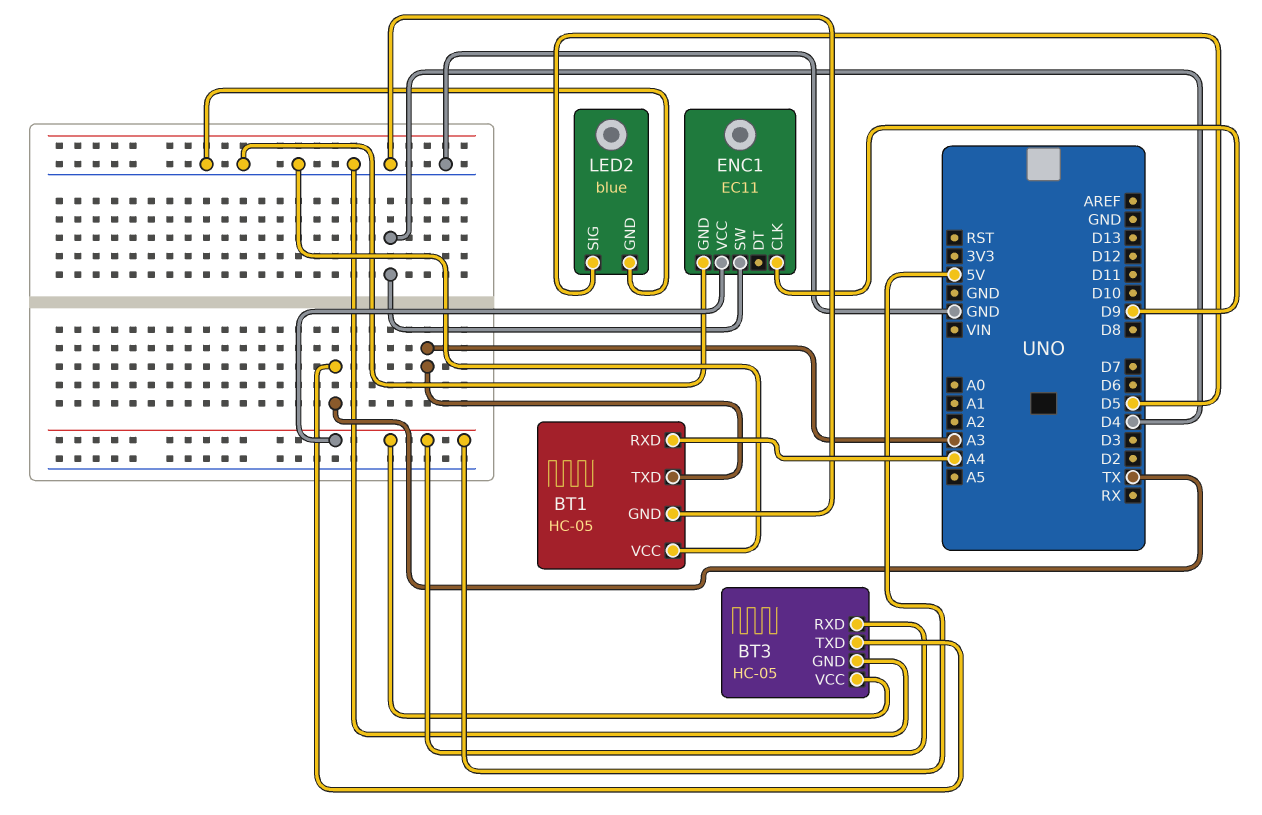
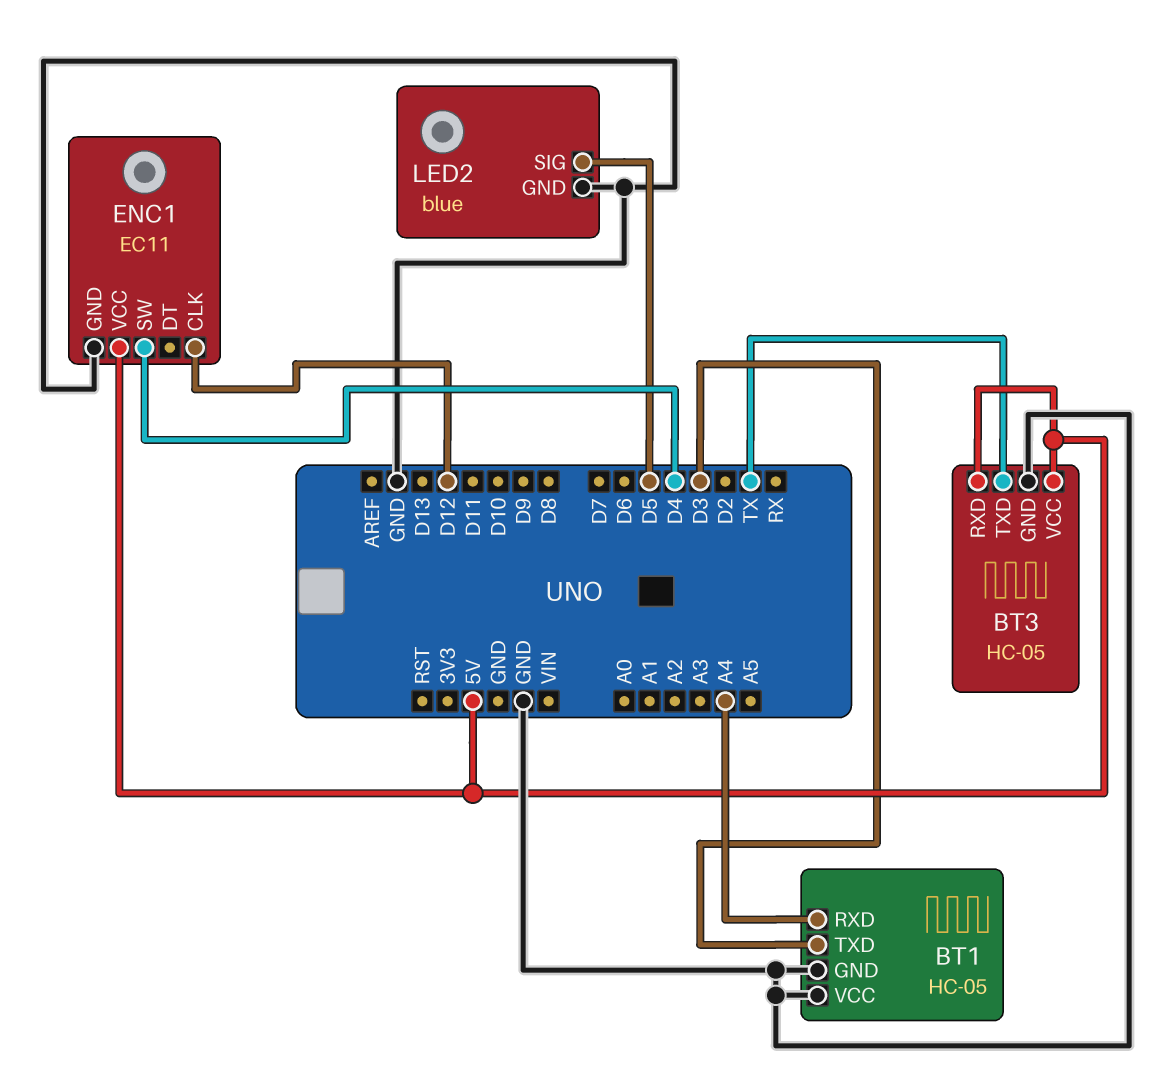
BT1 pin TXD: A3 -> D3
ENC1 pin CLK: D9 -> D12

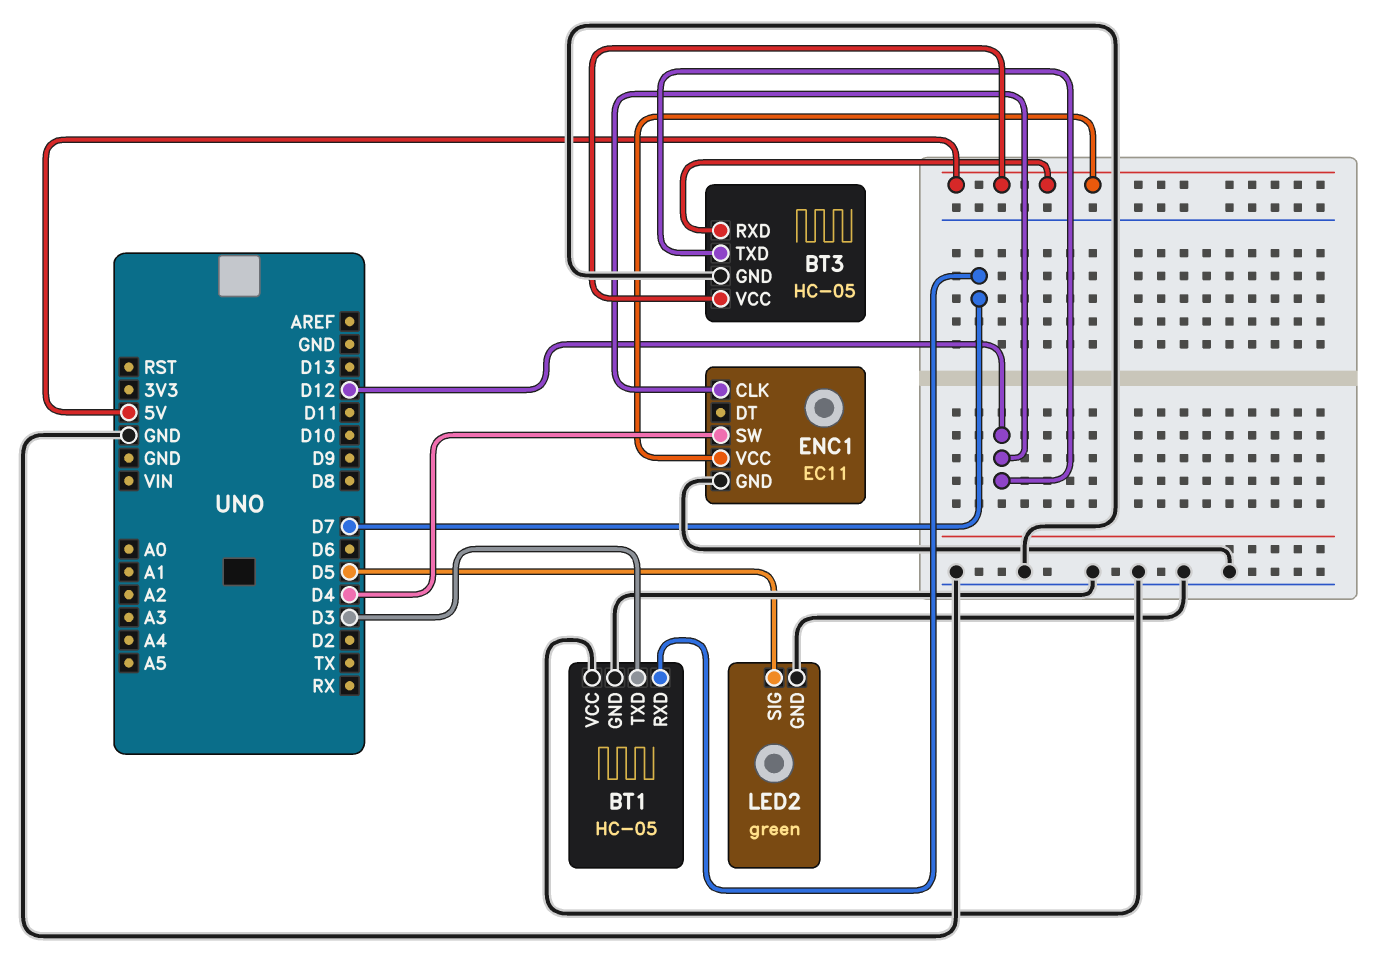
BT1 pin RXD: A4 -> D7
BT3 pin TXD: TX -> D12
LED2: blue -> green

